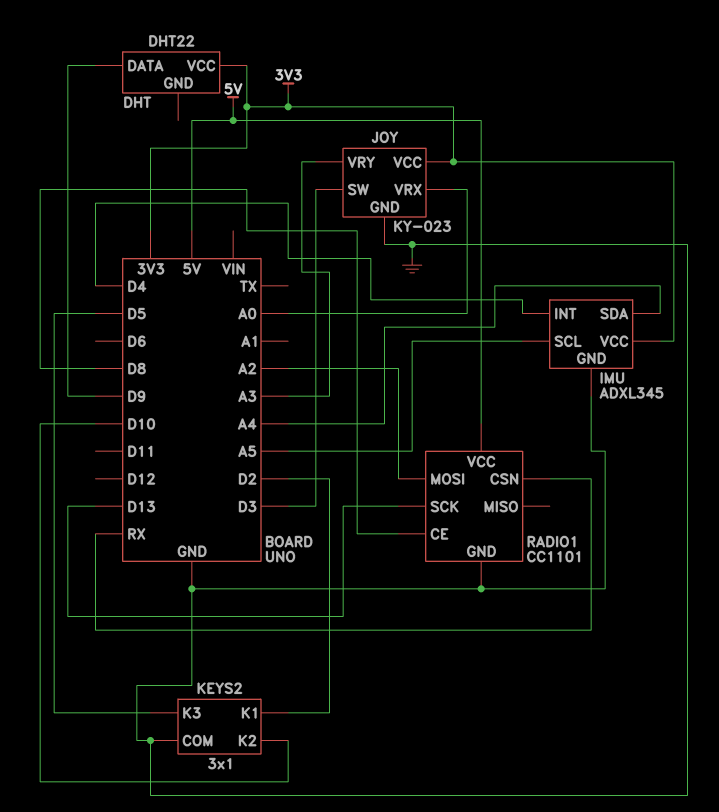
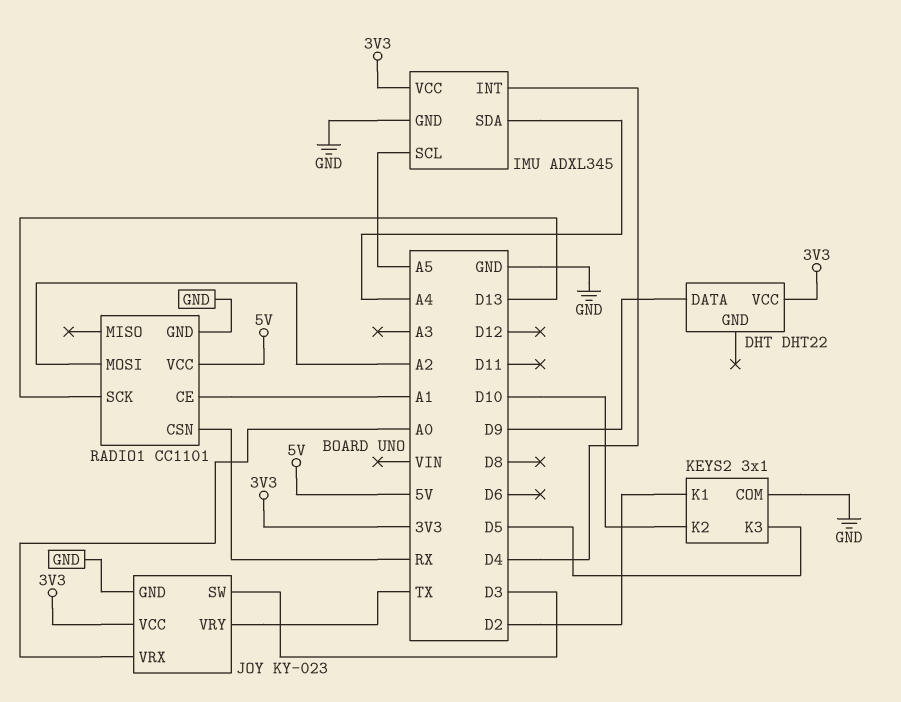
JOY pin VRY: A3 -> TX
RADIO1 pin CE: D8 -> A1

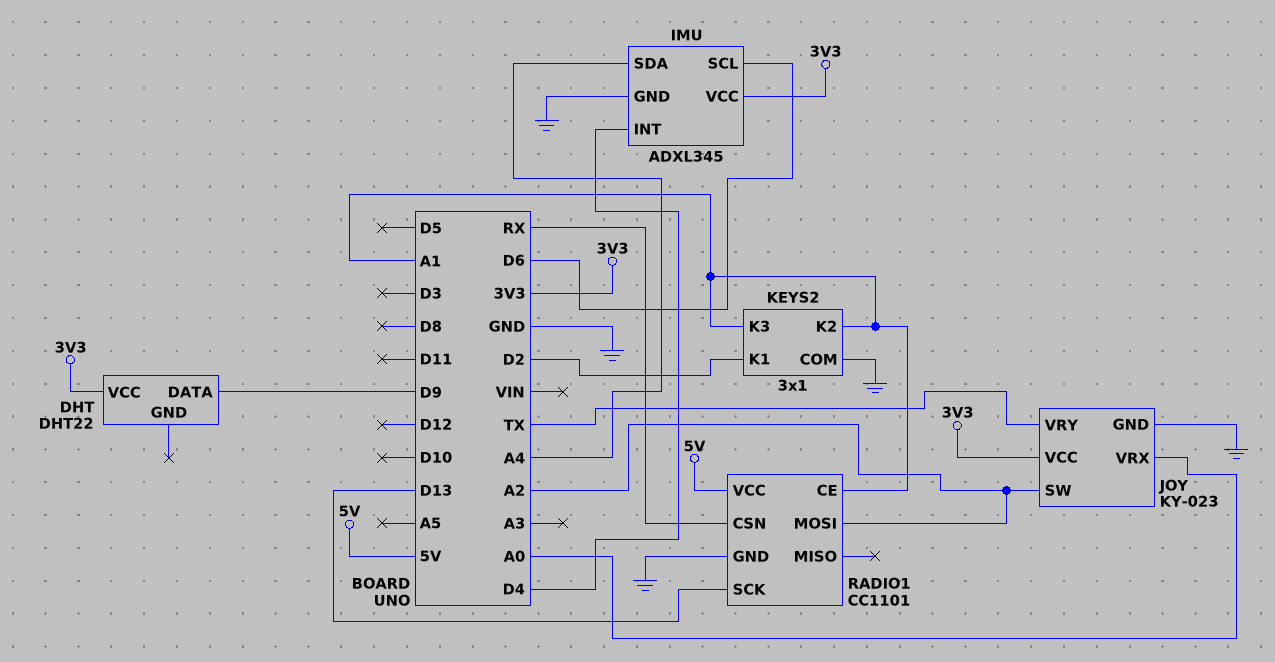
IMU pin SCL: A5 -> D6
JOY pin SW: D3 -> A2
KEYS2 pin K2: D10 -> A1
KEYS2 pin K3: D5 -> A1

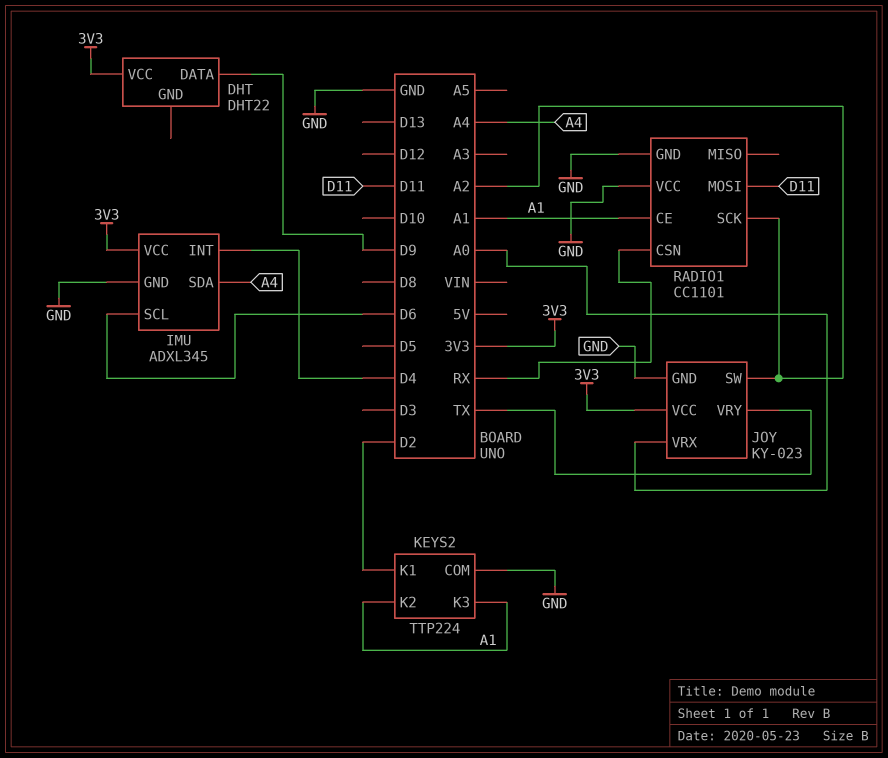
KEYS2: 3x1 -> TTP224
RADIO1 pin MOSI: A2 -> D11
RADIO1 pin SCK: D13 -> A2
RADIO1 pin VCC: 5V -> GND

